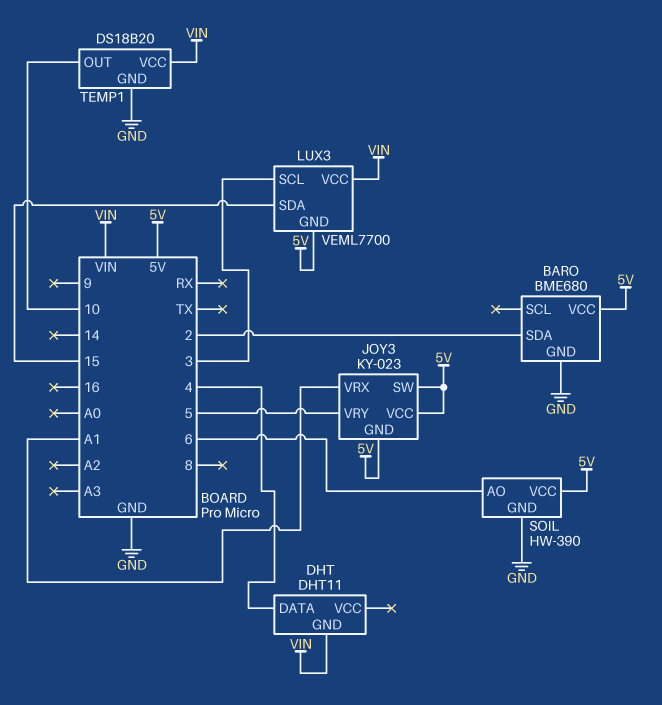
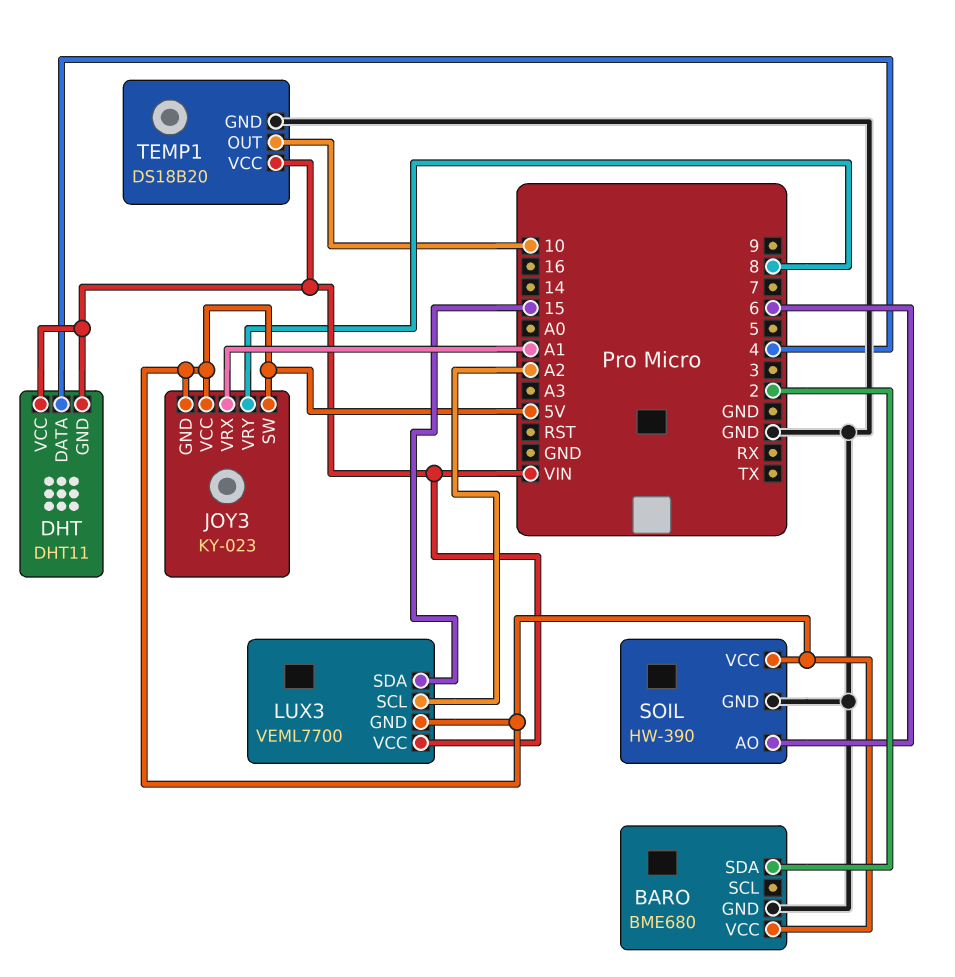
DHT pin VCC: none -> VIN
JOY3 pin VRY: 5 -> 8
LUX3 pin SCL: 3 -> A2

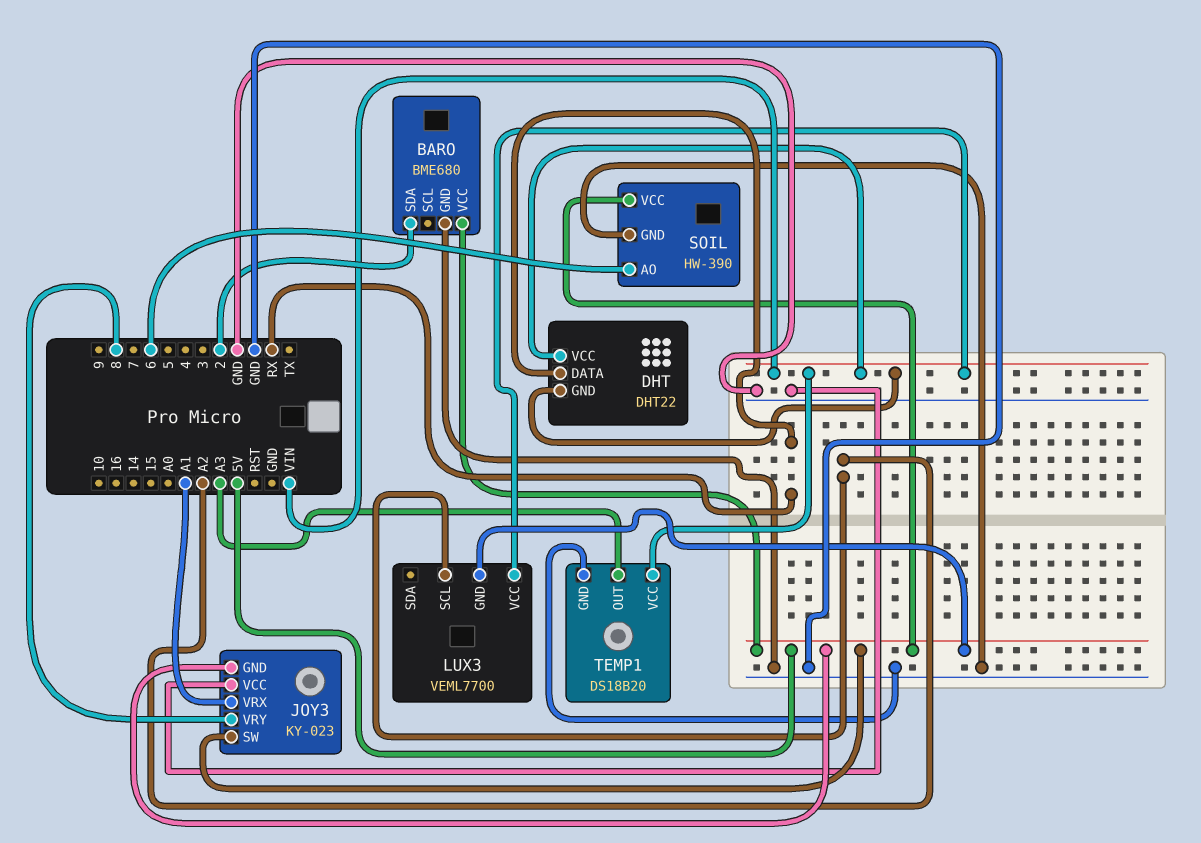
DHT: DHT11 -> DHT22
DHT pin DATA: 4 -> RX
JOY3 pin VCC: 5V -> GND
LUX3 pin SDA: 15 -> none
TEMP1 pin OUT: 10 -> A3

